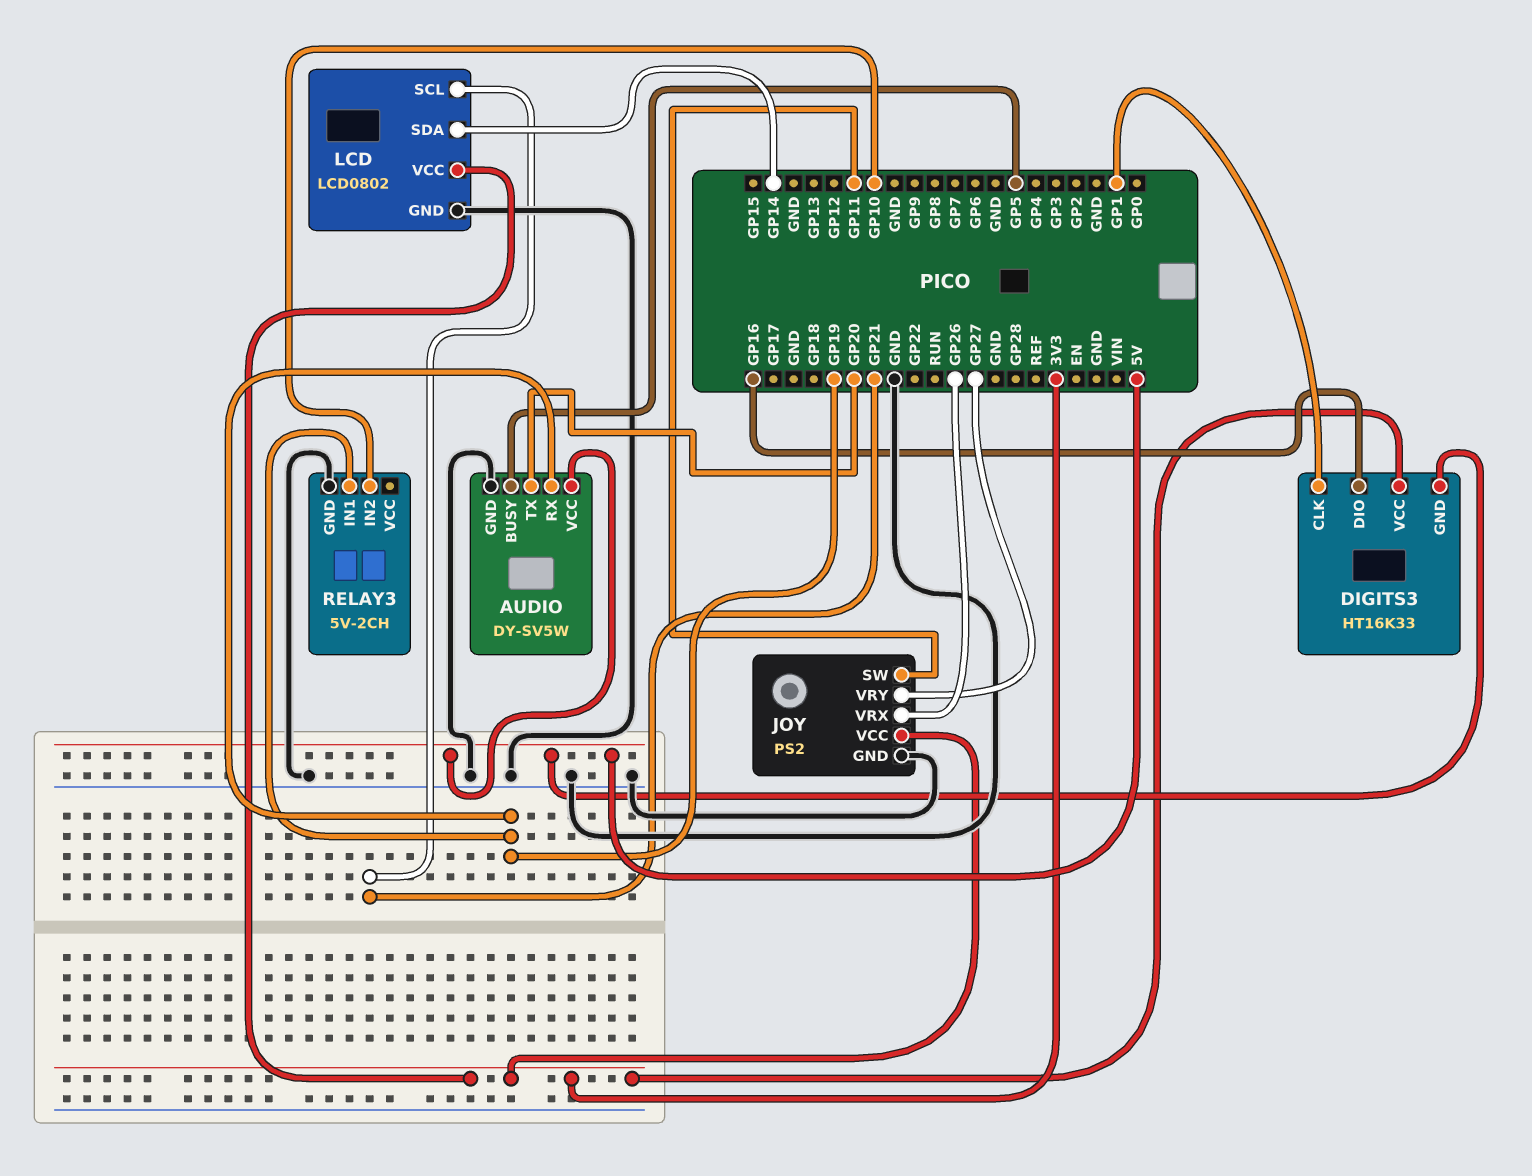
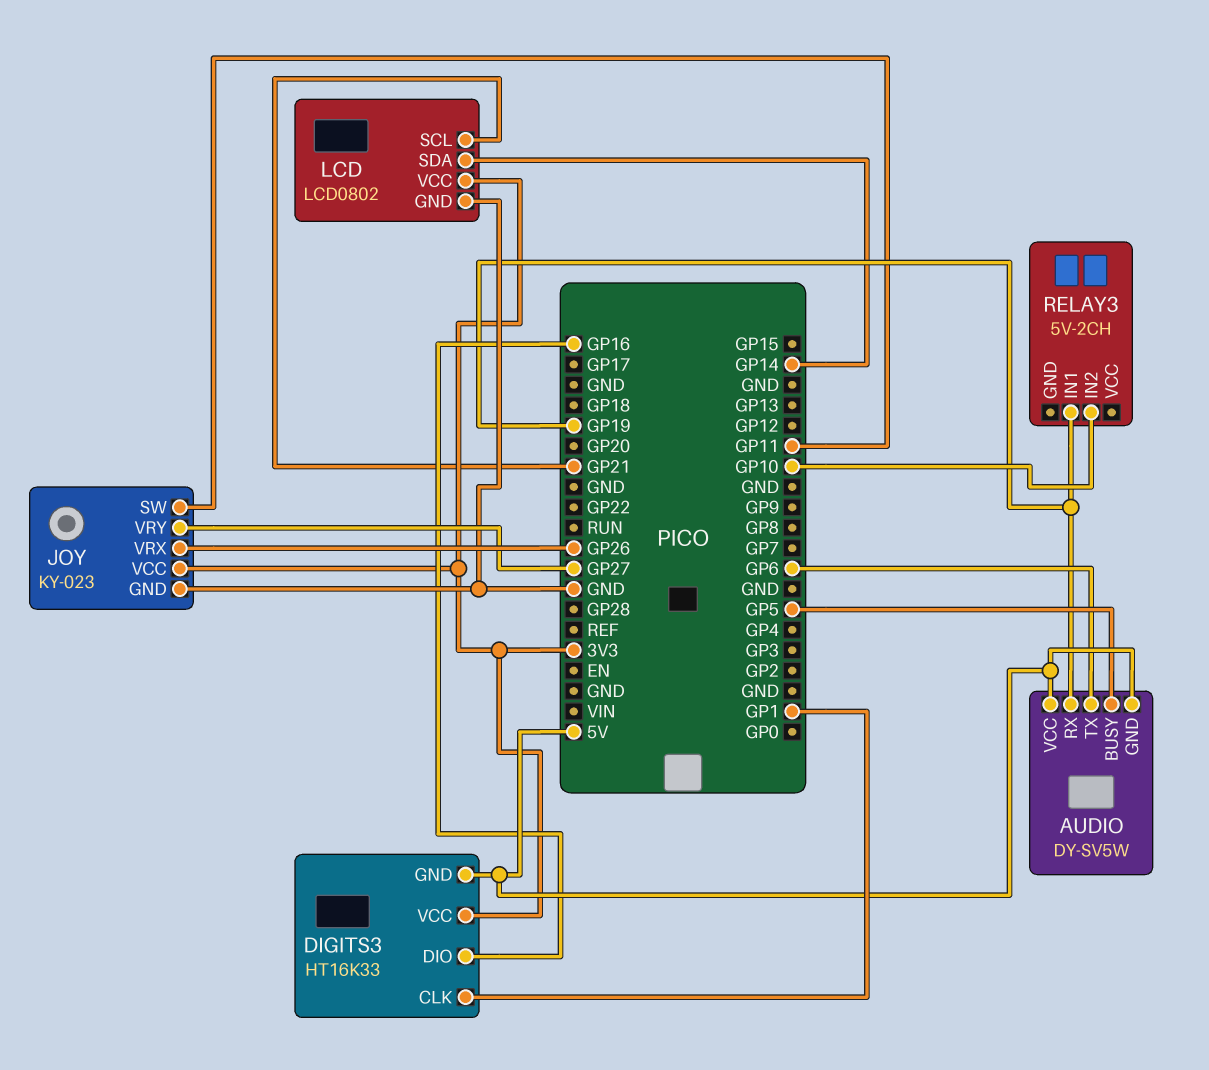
AUDIO pin GND: GND -> 5V
AUDIO pin TX: GP20 -> GP6
JOY: PS2 -> KY-023
RELAY3 pin GND: GND -> none

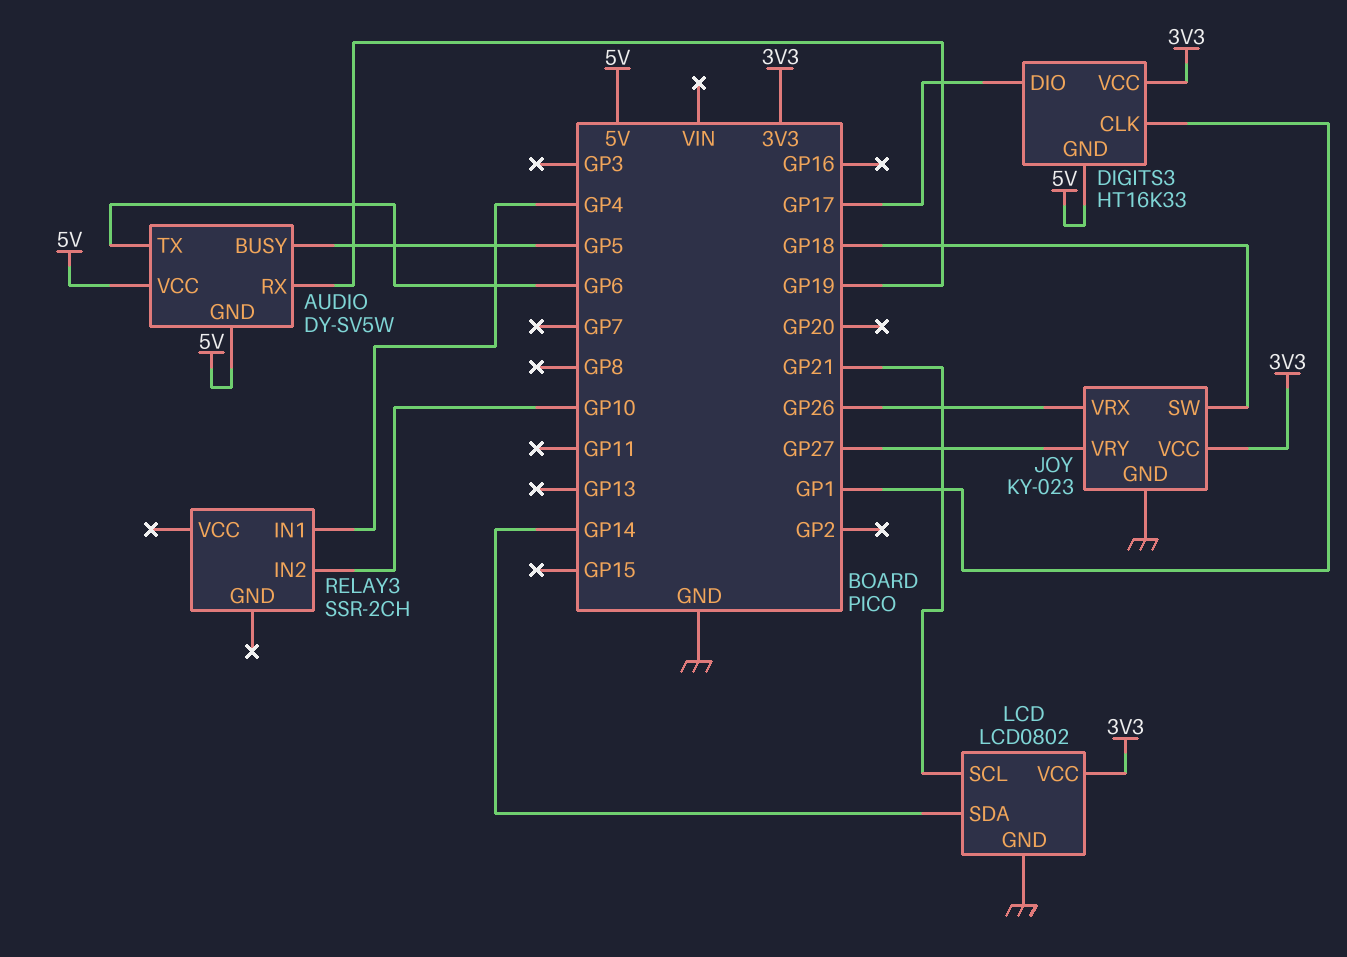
DIGITS3 pin DIO: GP16 -> GP17
JOY pin SW: GP11 -> GP18
RELAY3: 5V-2CH -> SSR-2CH
RELAY3 pin IN1: GP19 -> GP4

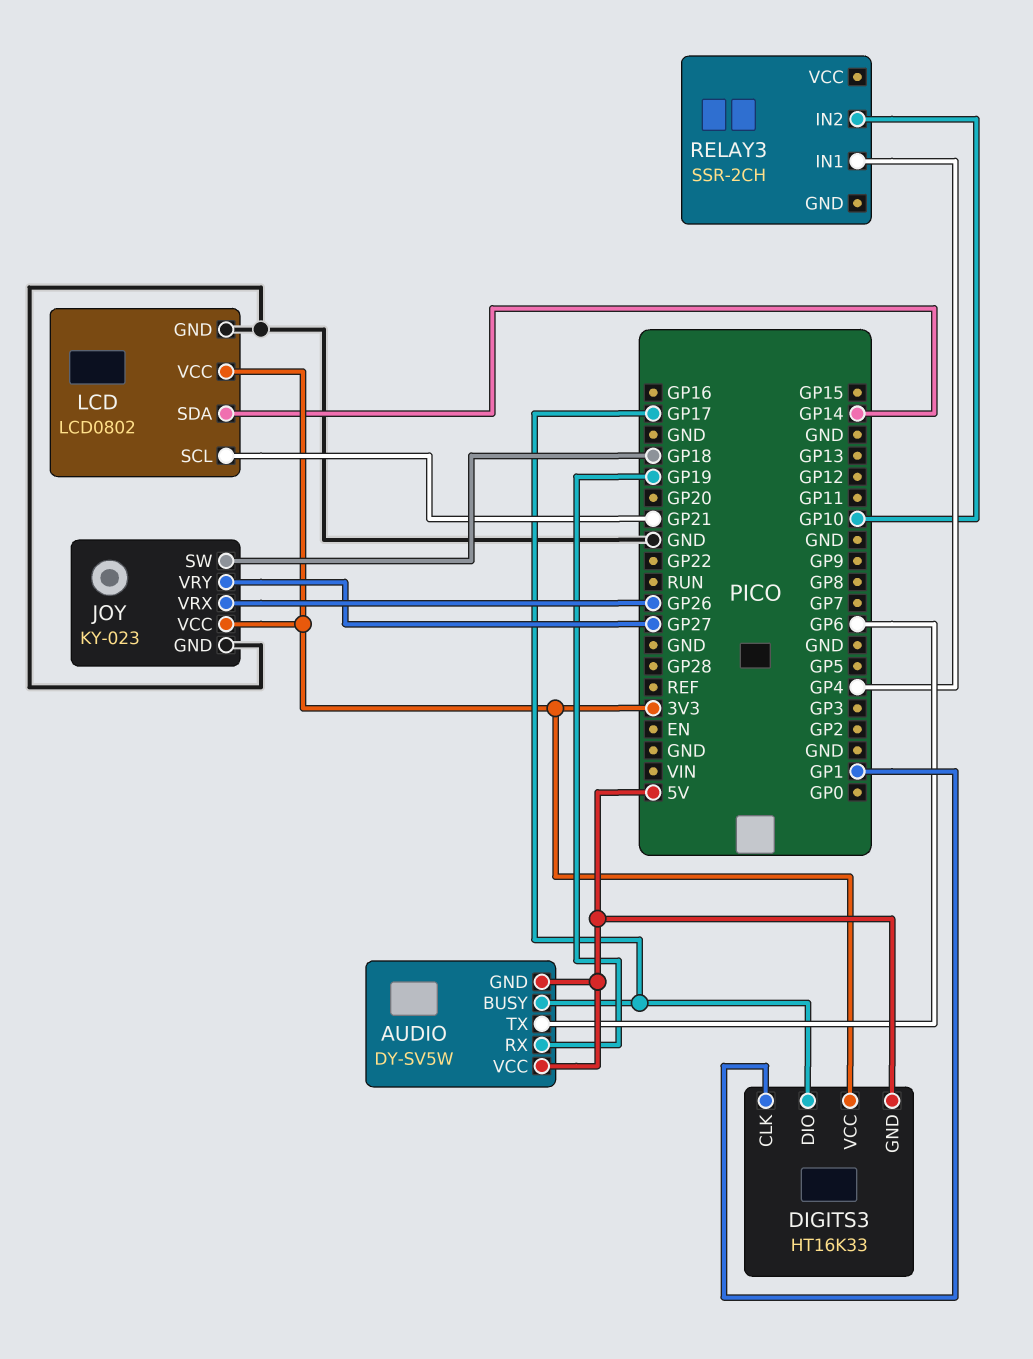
AUDIO pin BUSY: GP5 -> GP17

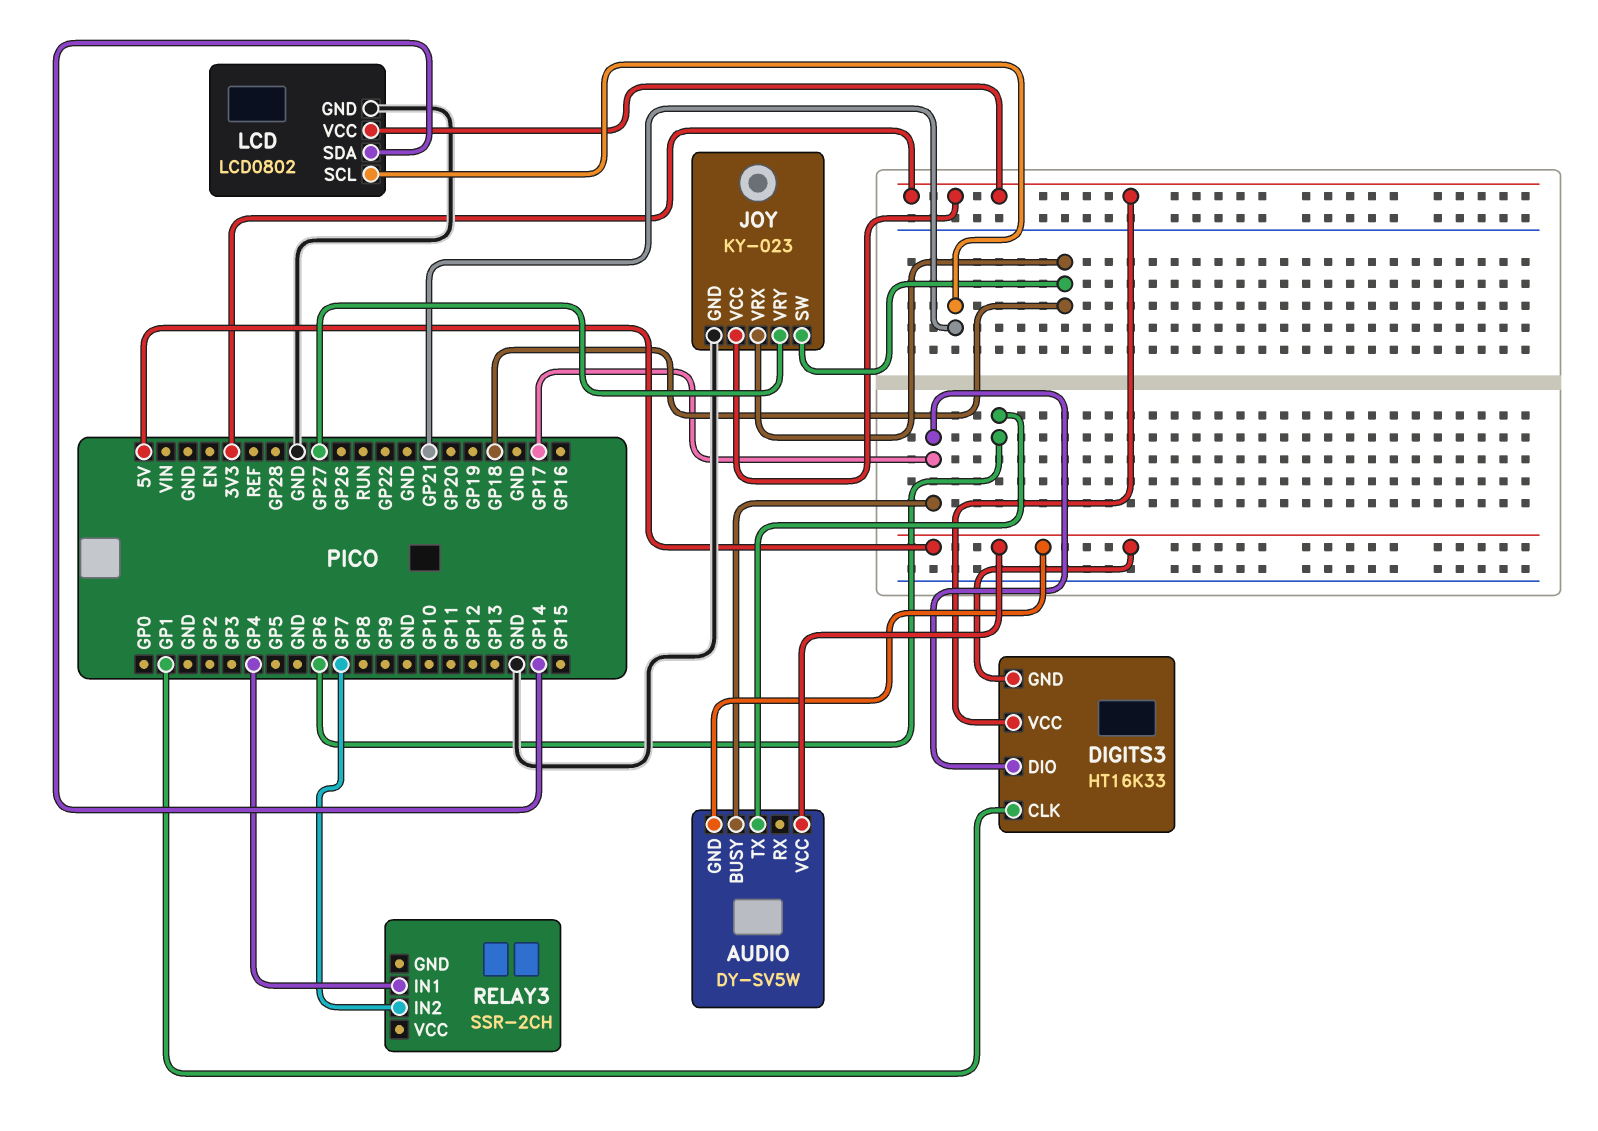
AUDIO pin RX: GP19 -> none
JOY pin VRX: GP26 -> GP18
RELAY3 pin IN2: GP10 -> GP7

